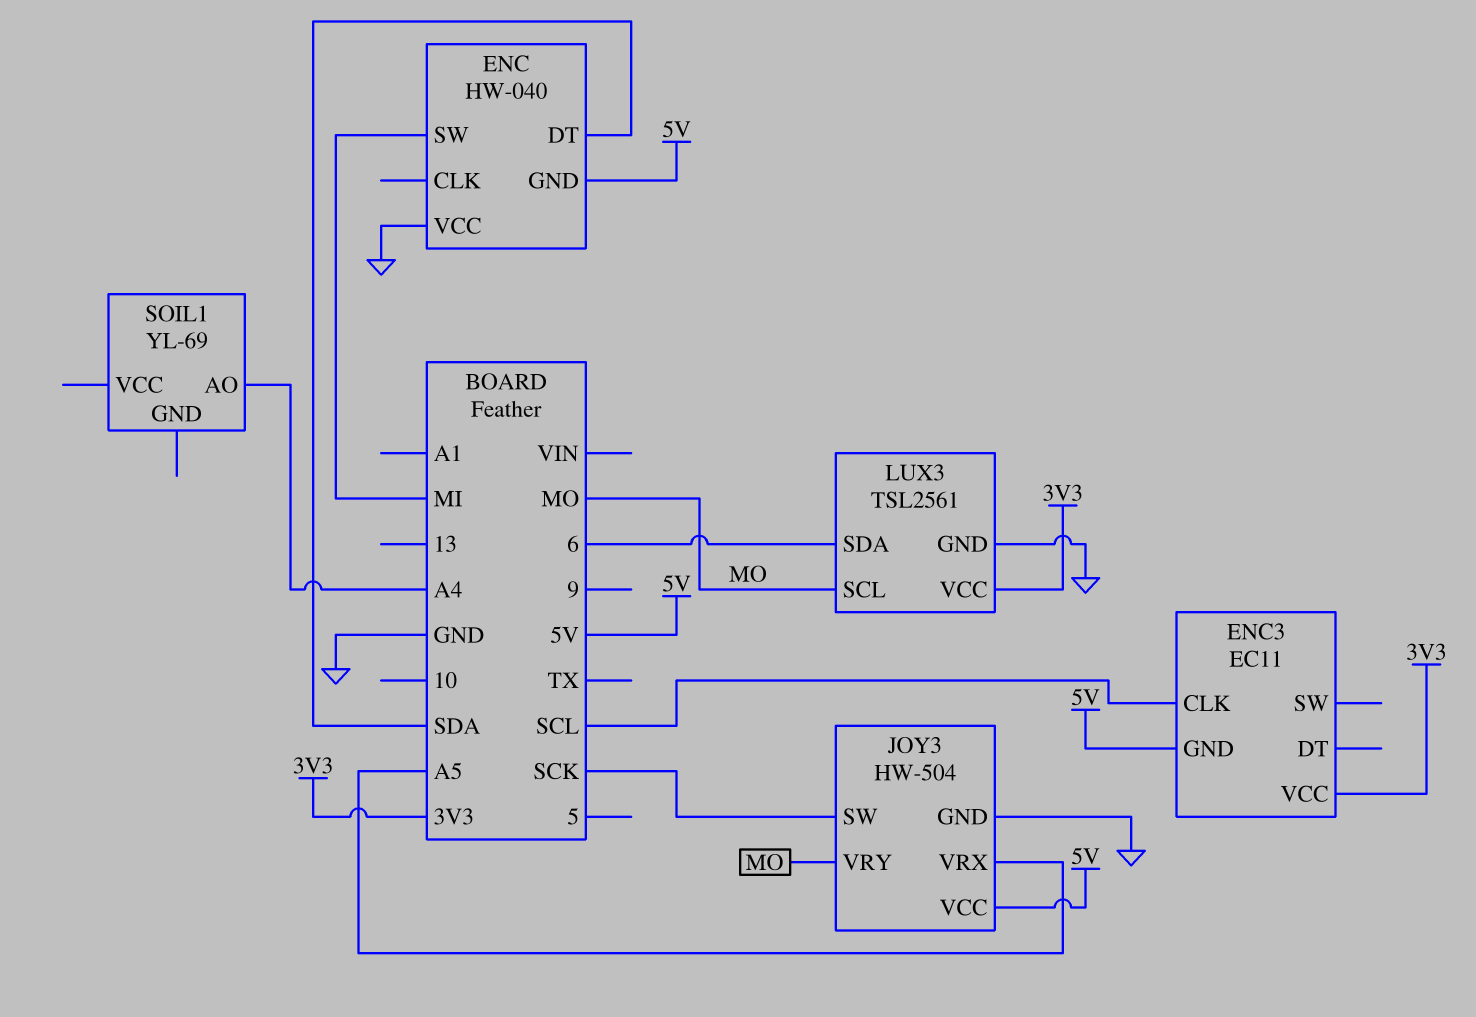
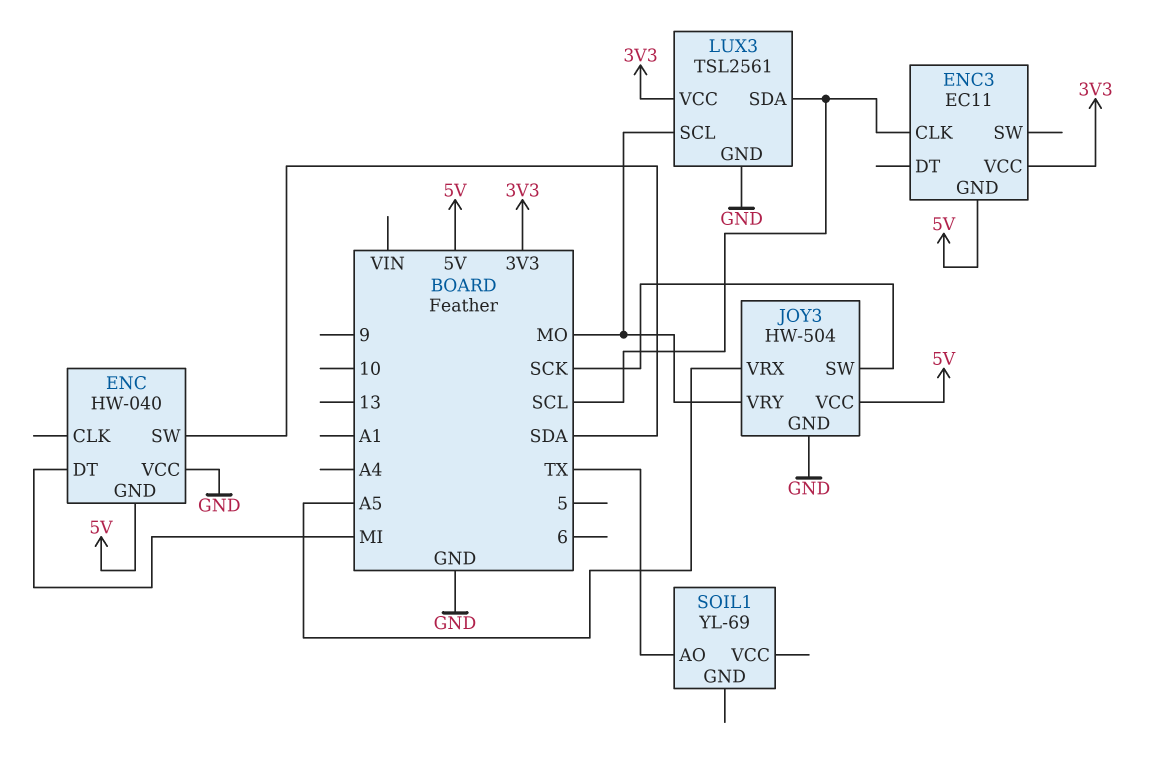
ENC pin DT: SDA -> MI
ENC pin SW: MI -> SDA
LUX3 pin SDA: 6 -> SCL
SOIL1 pin AO: A4 -> TX

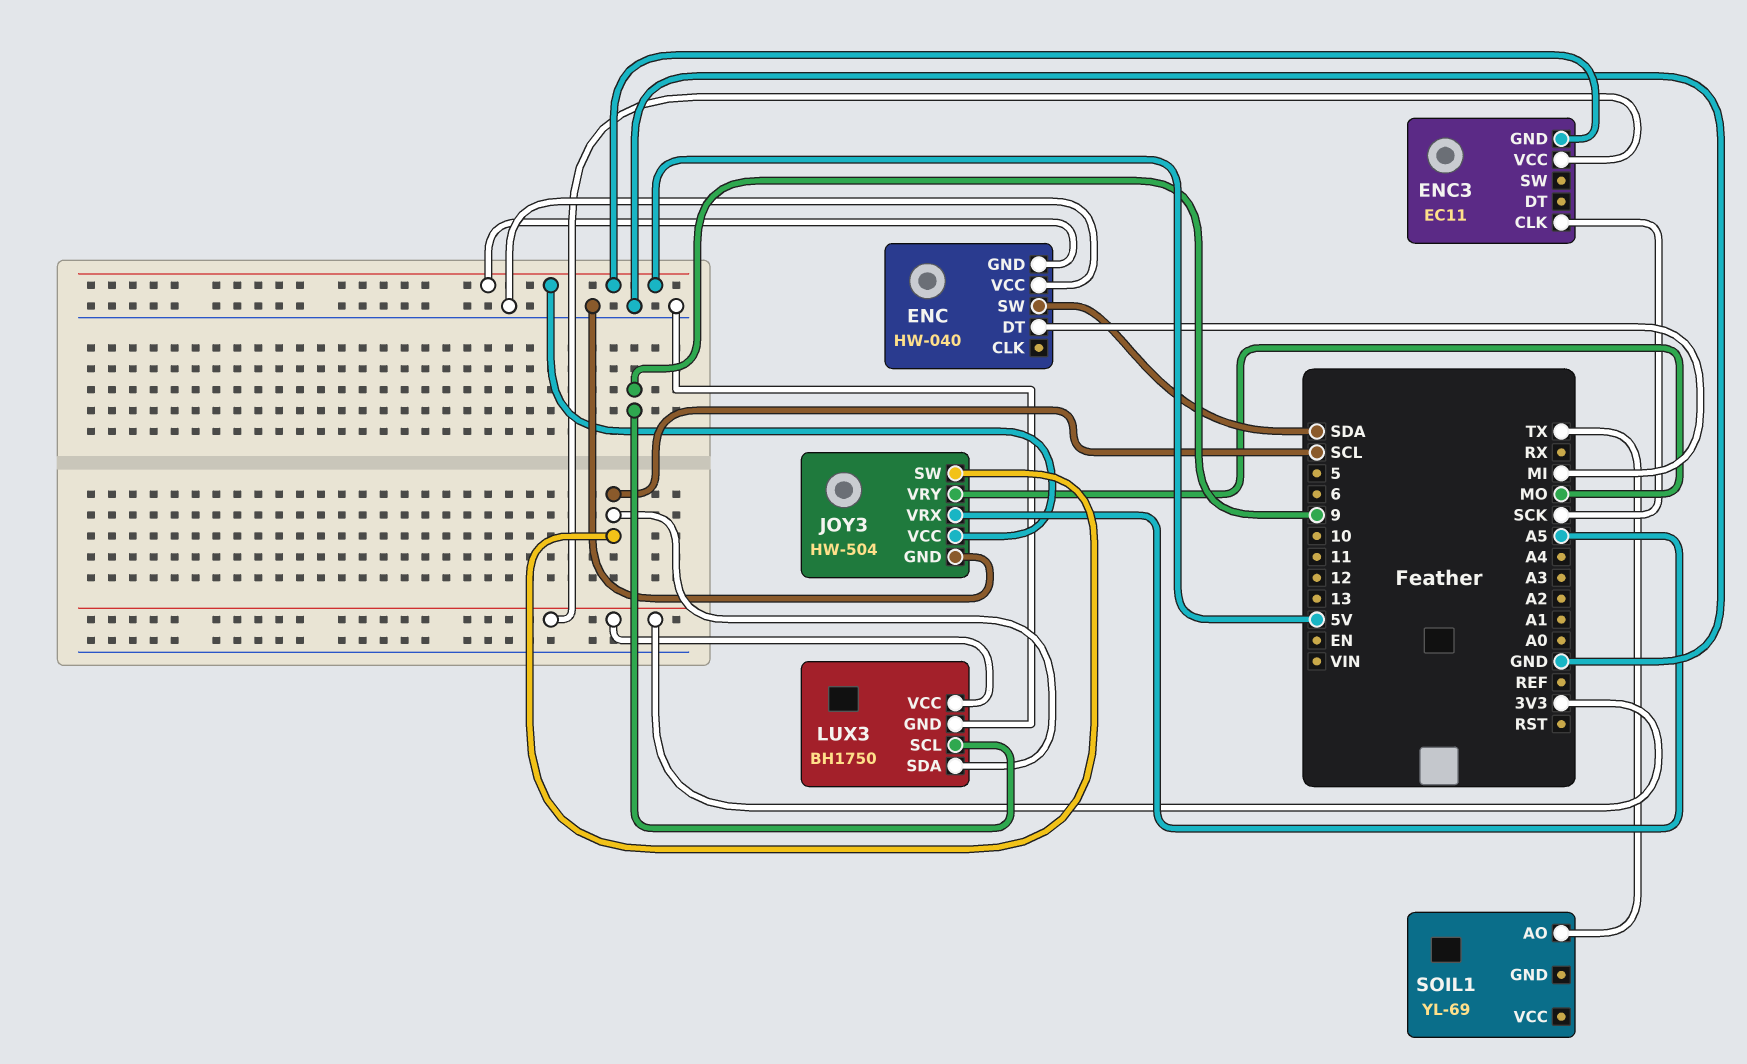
ENC3 pin CLK: SCL -> SCK
JOY3 pin SW: SCK -> SCL
LUX3: TSL2561 -> BH1750
LUX3 pin SCL: MO -> 9

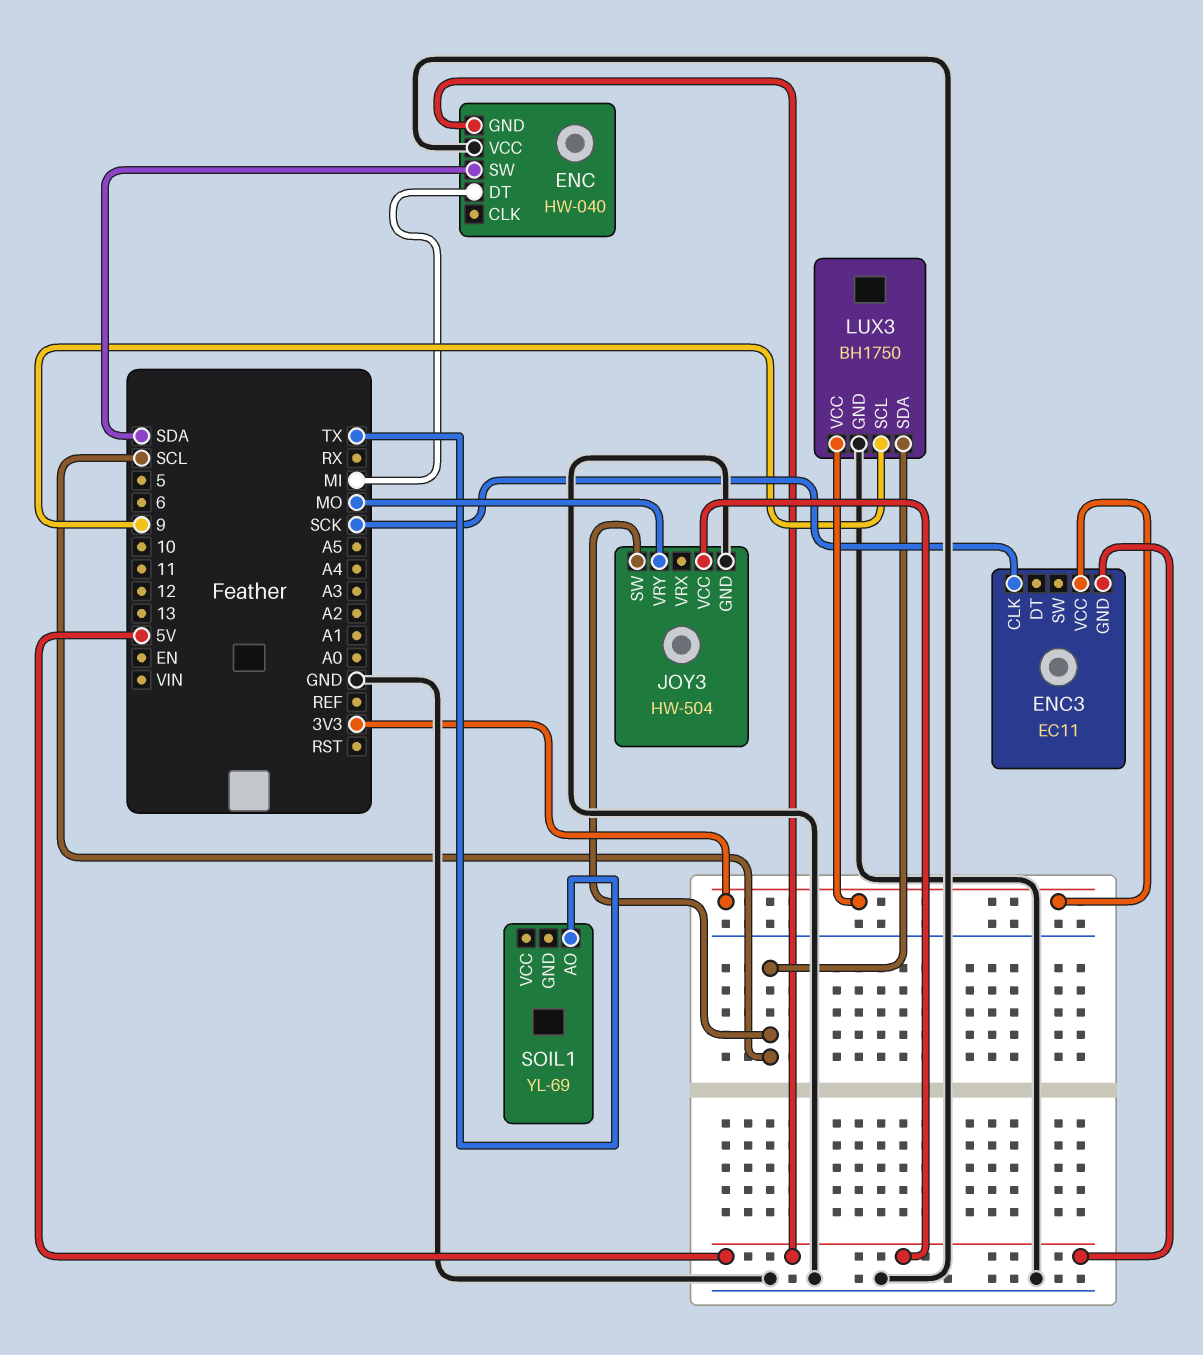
JOY3 pin VRX: A5 -> none

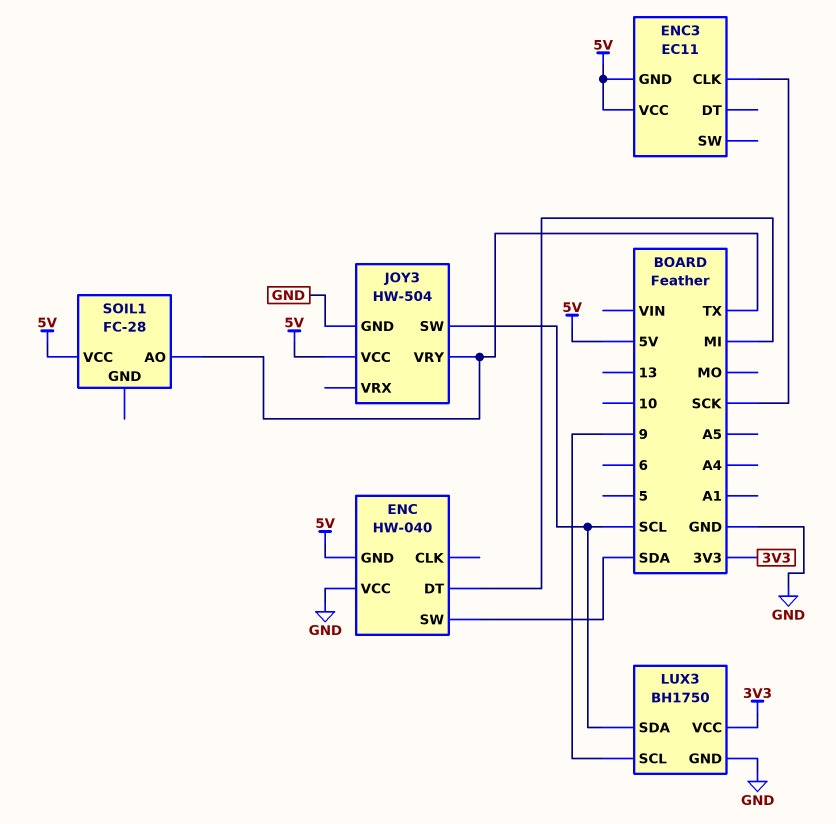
ENC3 pin VCC: 3V3 -> 5V
JOY3 pin VRY: MO -> TX
SOIL1: YL-69 -> FC-28
SOIL1 pin VCC: none -> 5V

